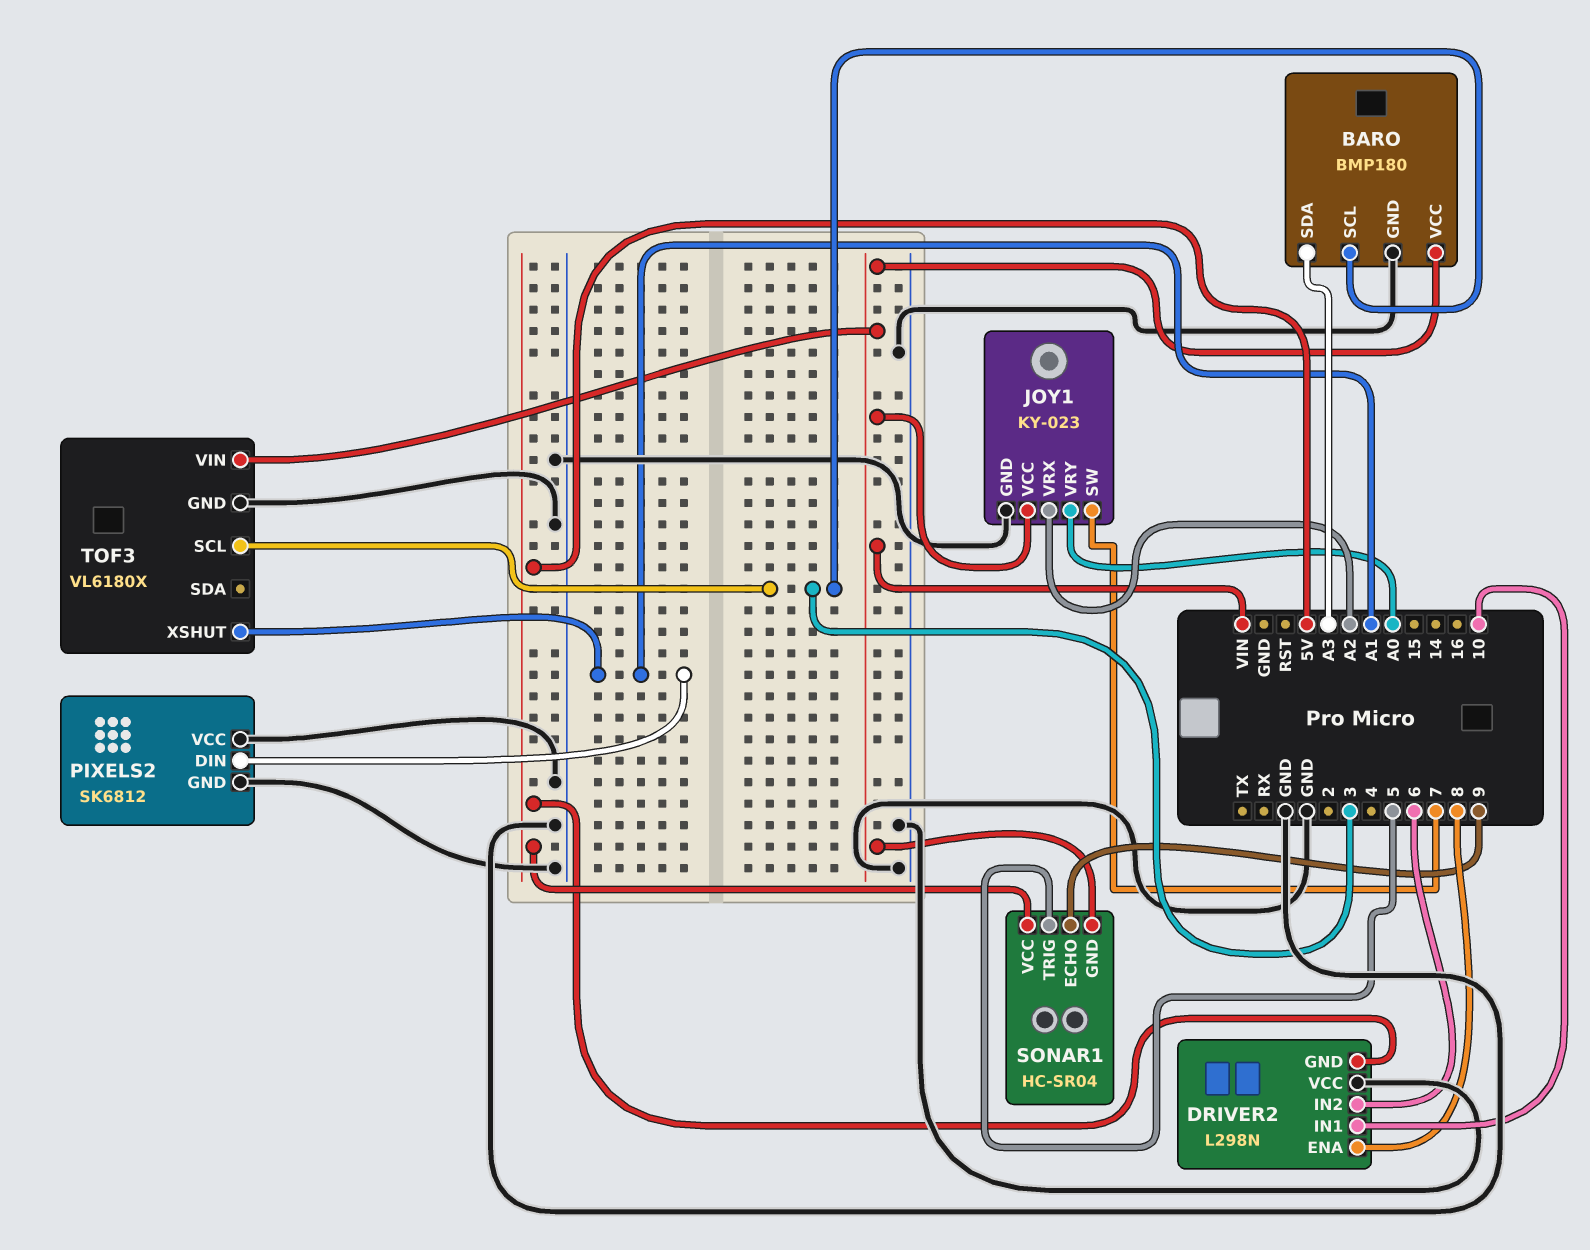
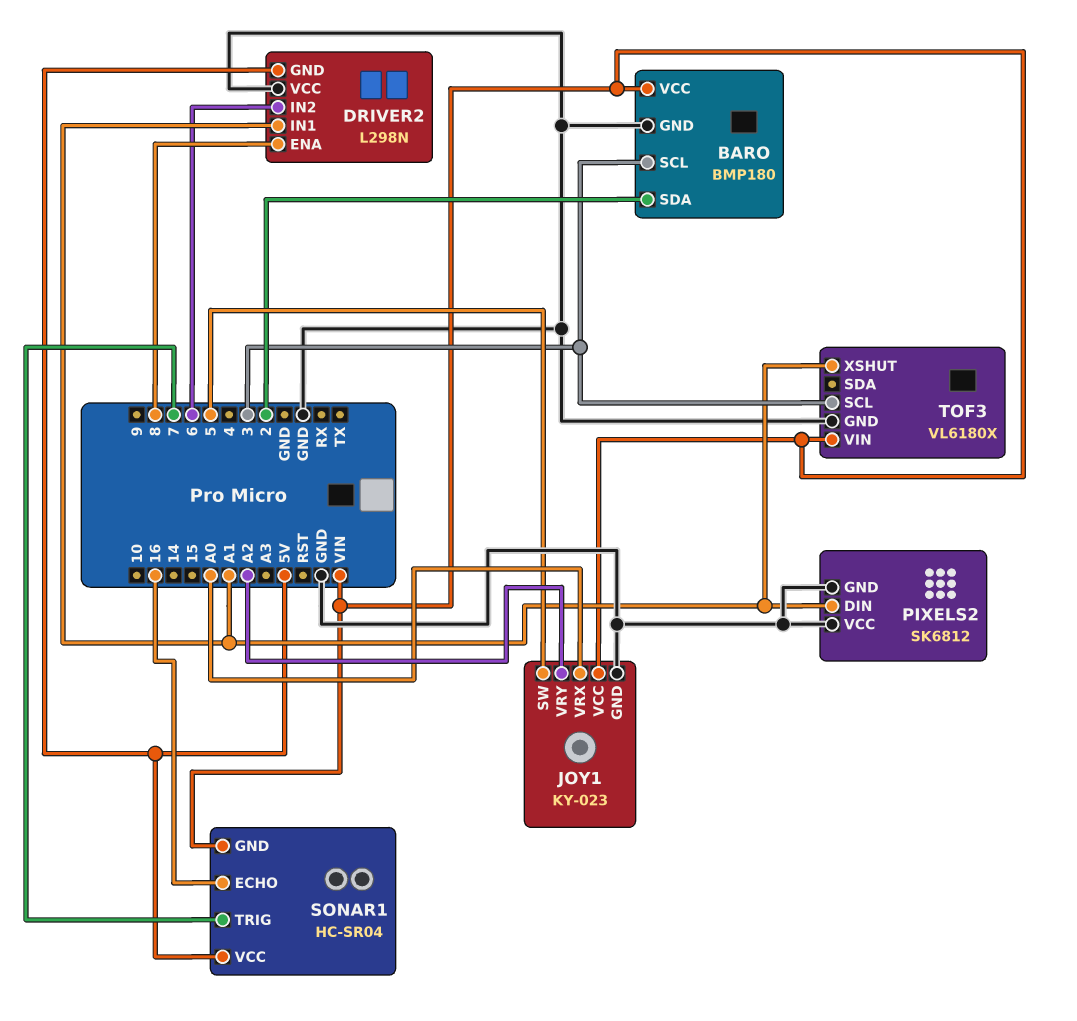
BARO pin SDA: A3 -> 2
DRIVER2 pin IN1: 10 -> A1
JOY1 pin SW: 7 -> 5
JOY1 pin VRX: A2 -> A0
JOY1 pin VRY: A0 -> A2
SONAR1 pin ECHO: 9 -> 16
SONAR1 pin TRIG: 5 -> 7

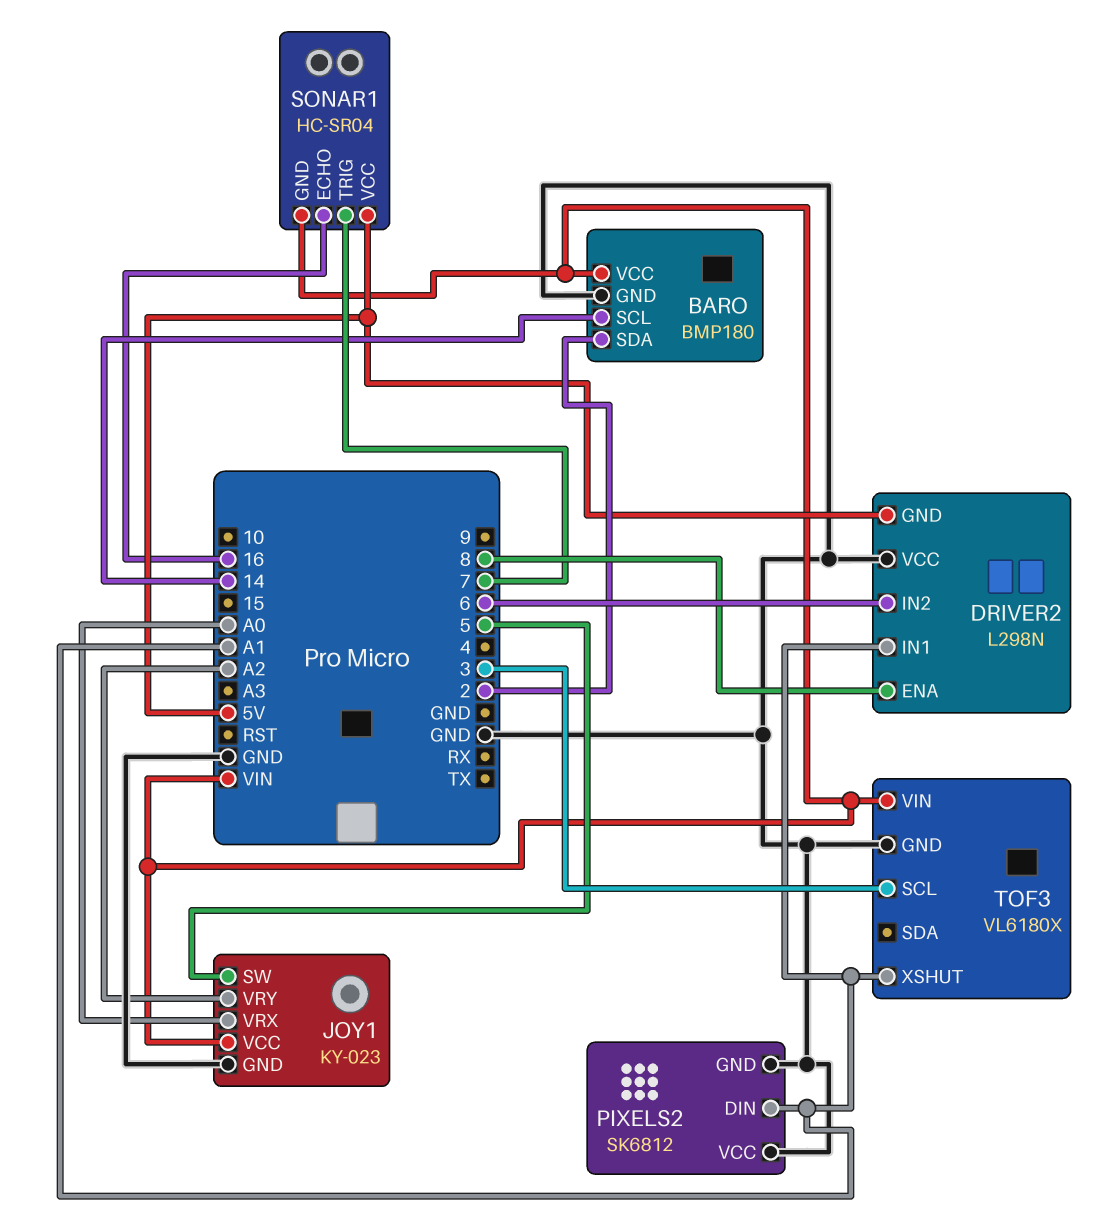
BARO pin SCL: 3 -> 14

